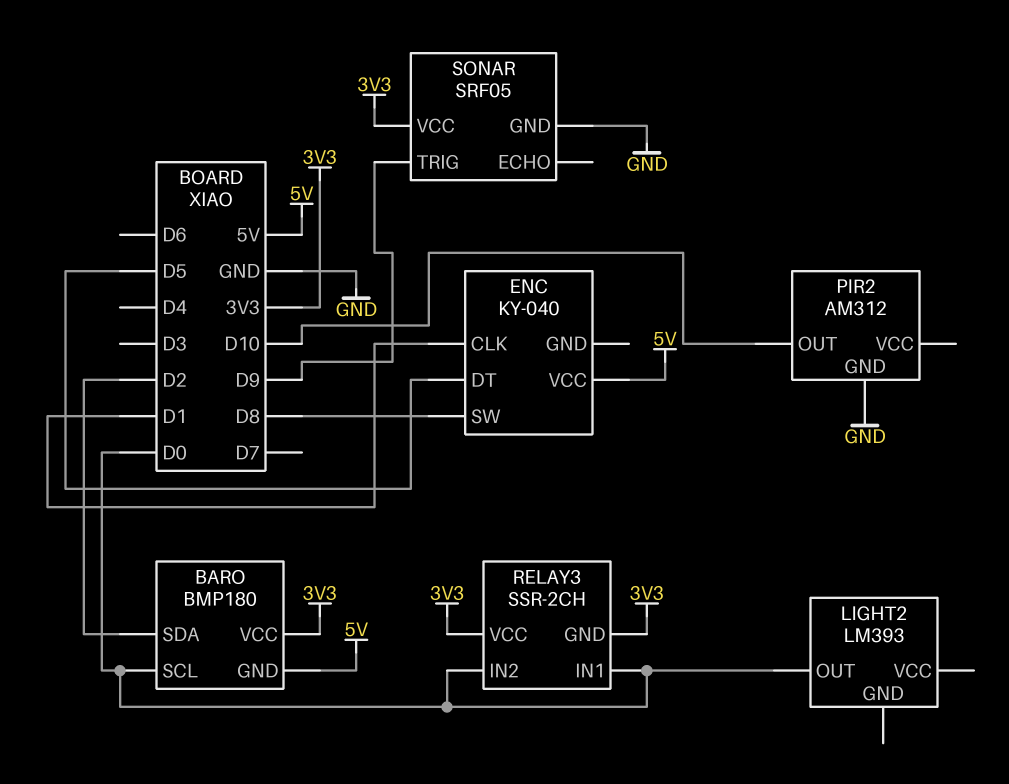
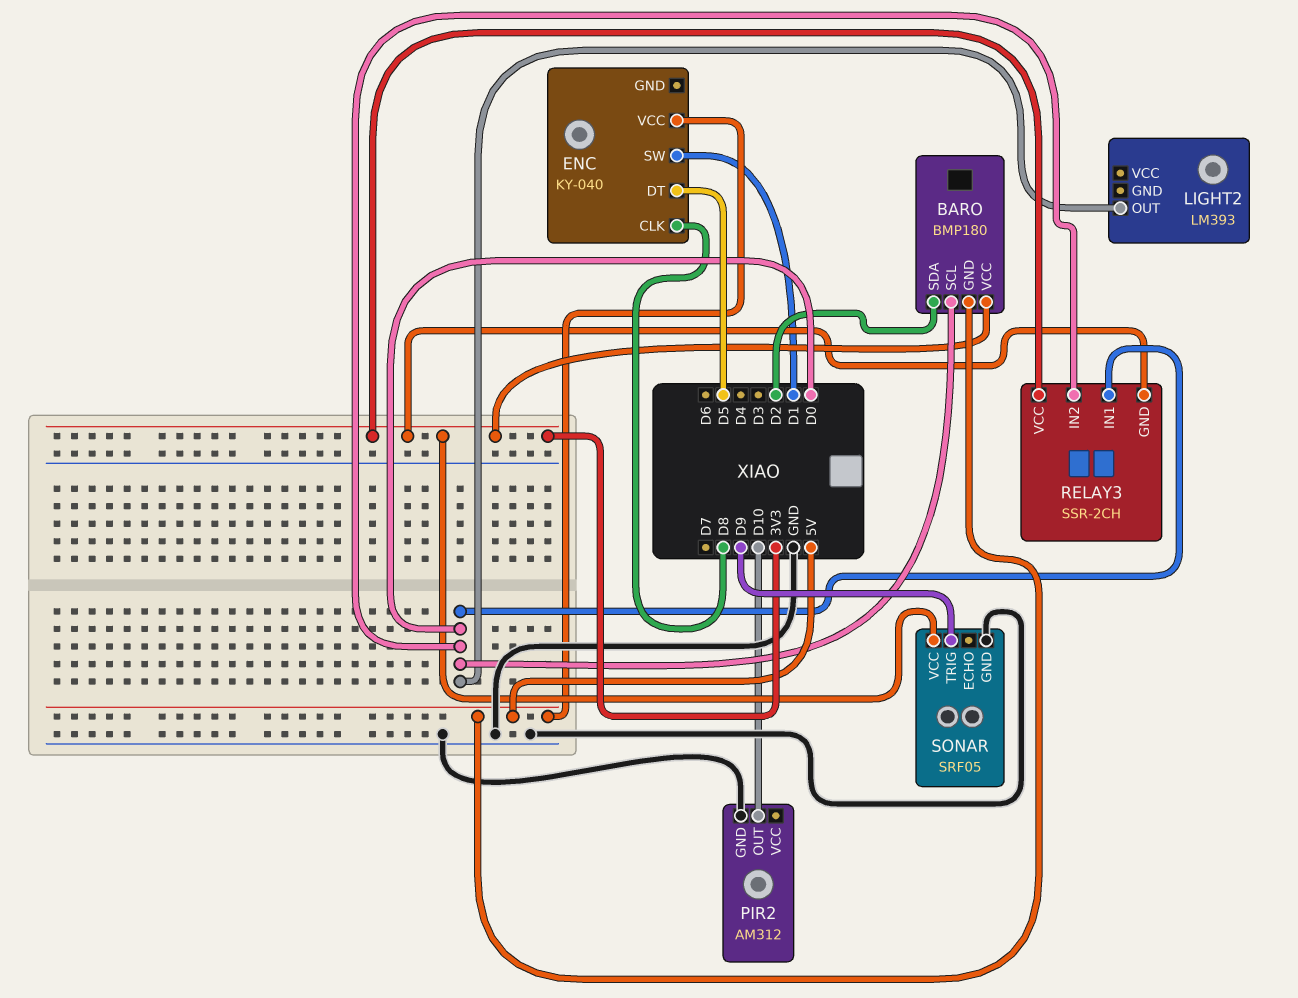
ENC pin CLK: D1 -> D8
ENC pin SW: D8 -> D1

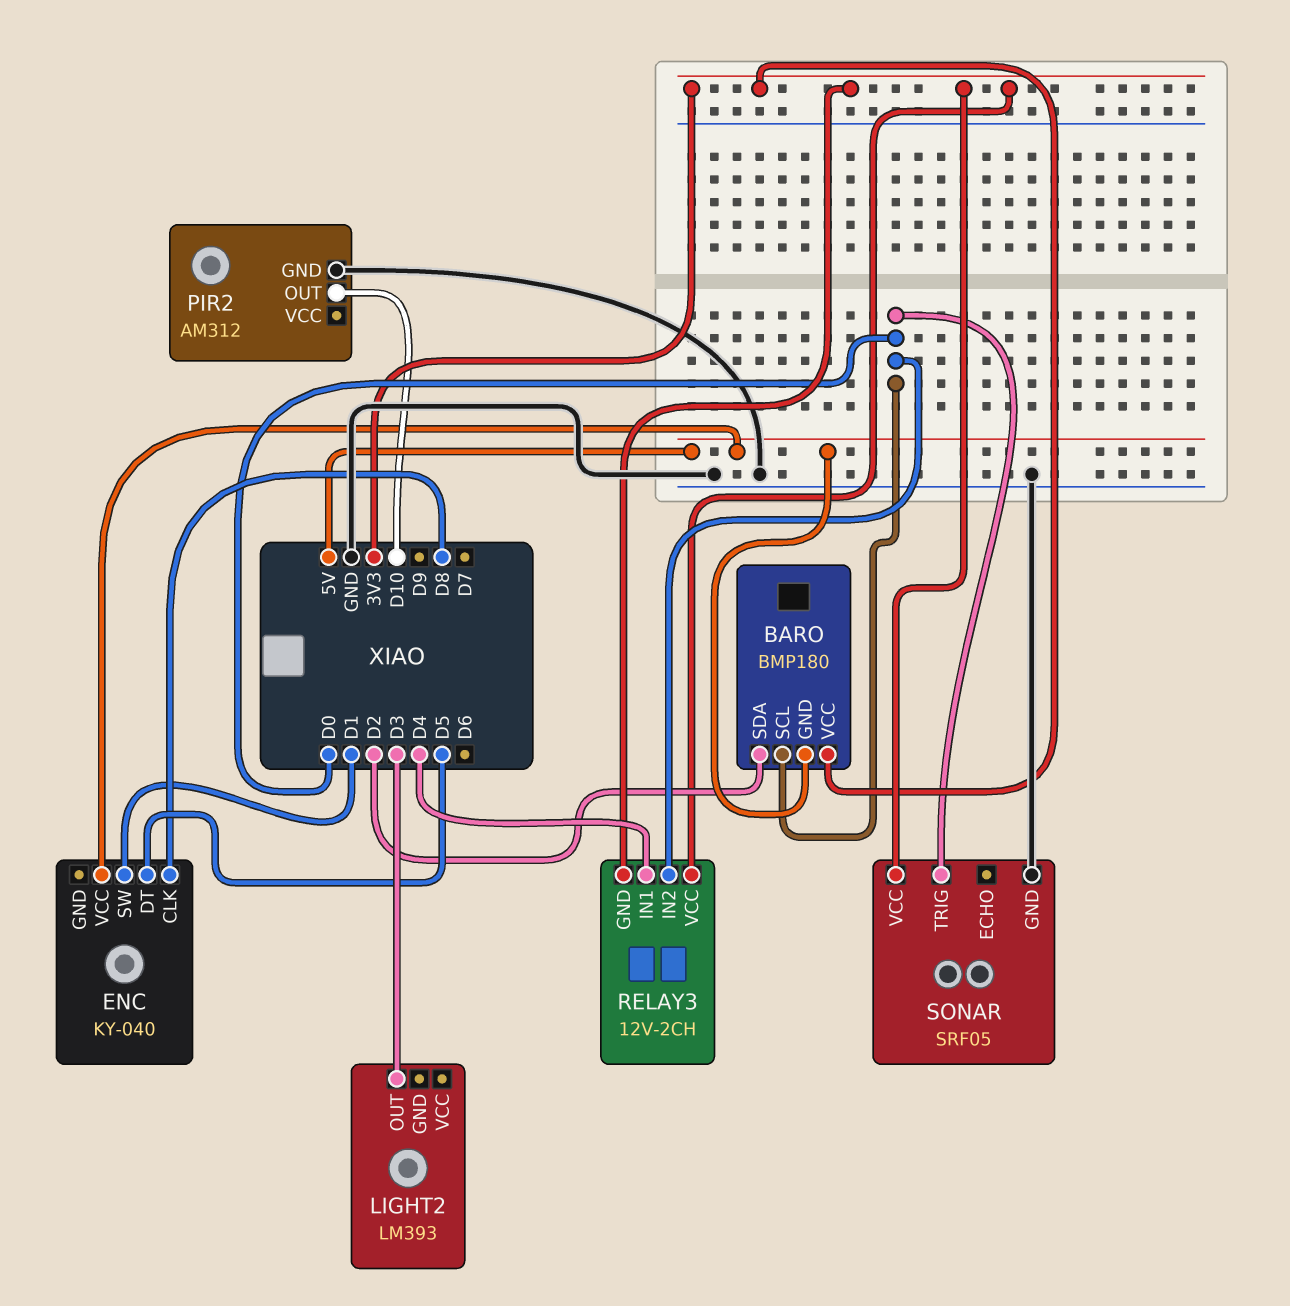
LIGHT2 pin OUT: D0 -> D3
RELAY3: SSR-2CH -> 12V-2CH
RELAY3 pin IN1: D0 -> D4
SONAR pin TRIG: D9 -> D0

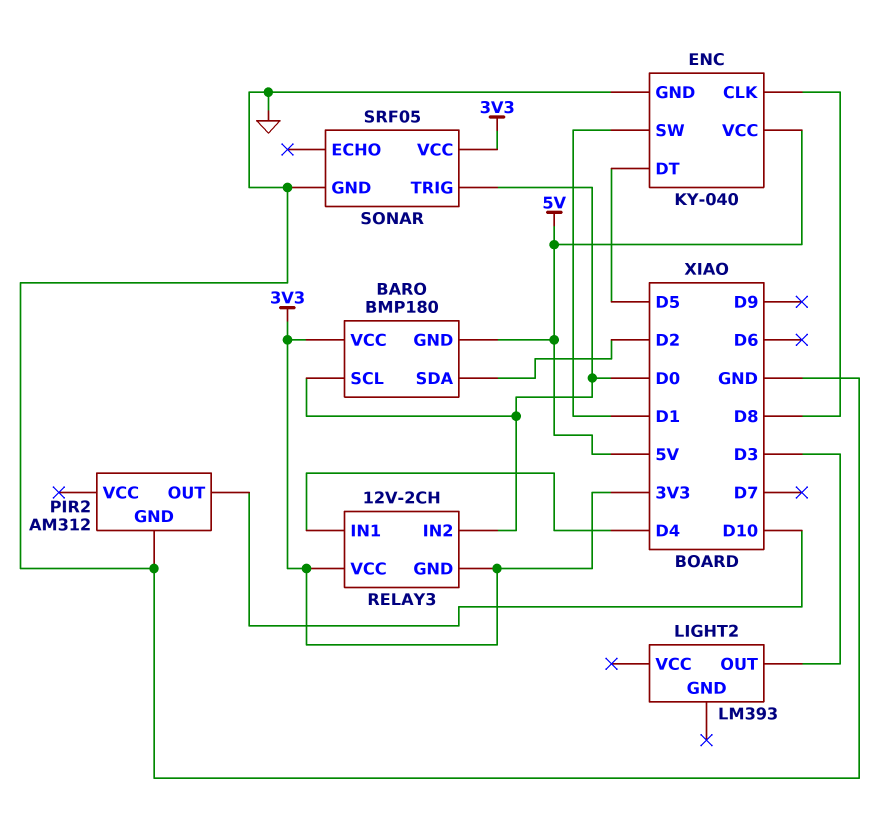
ENC pin GND: none -> GND

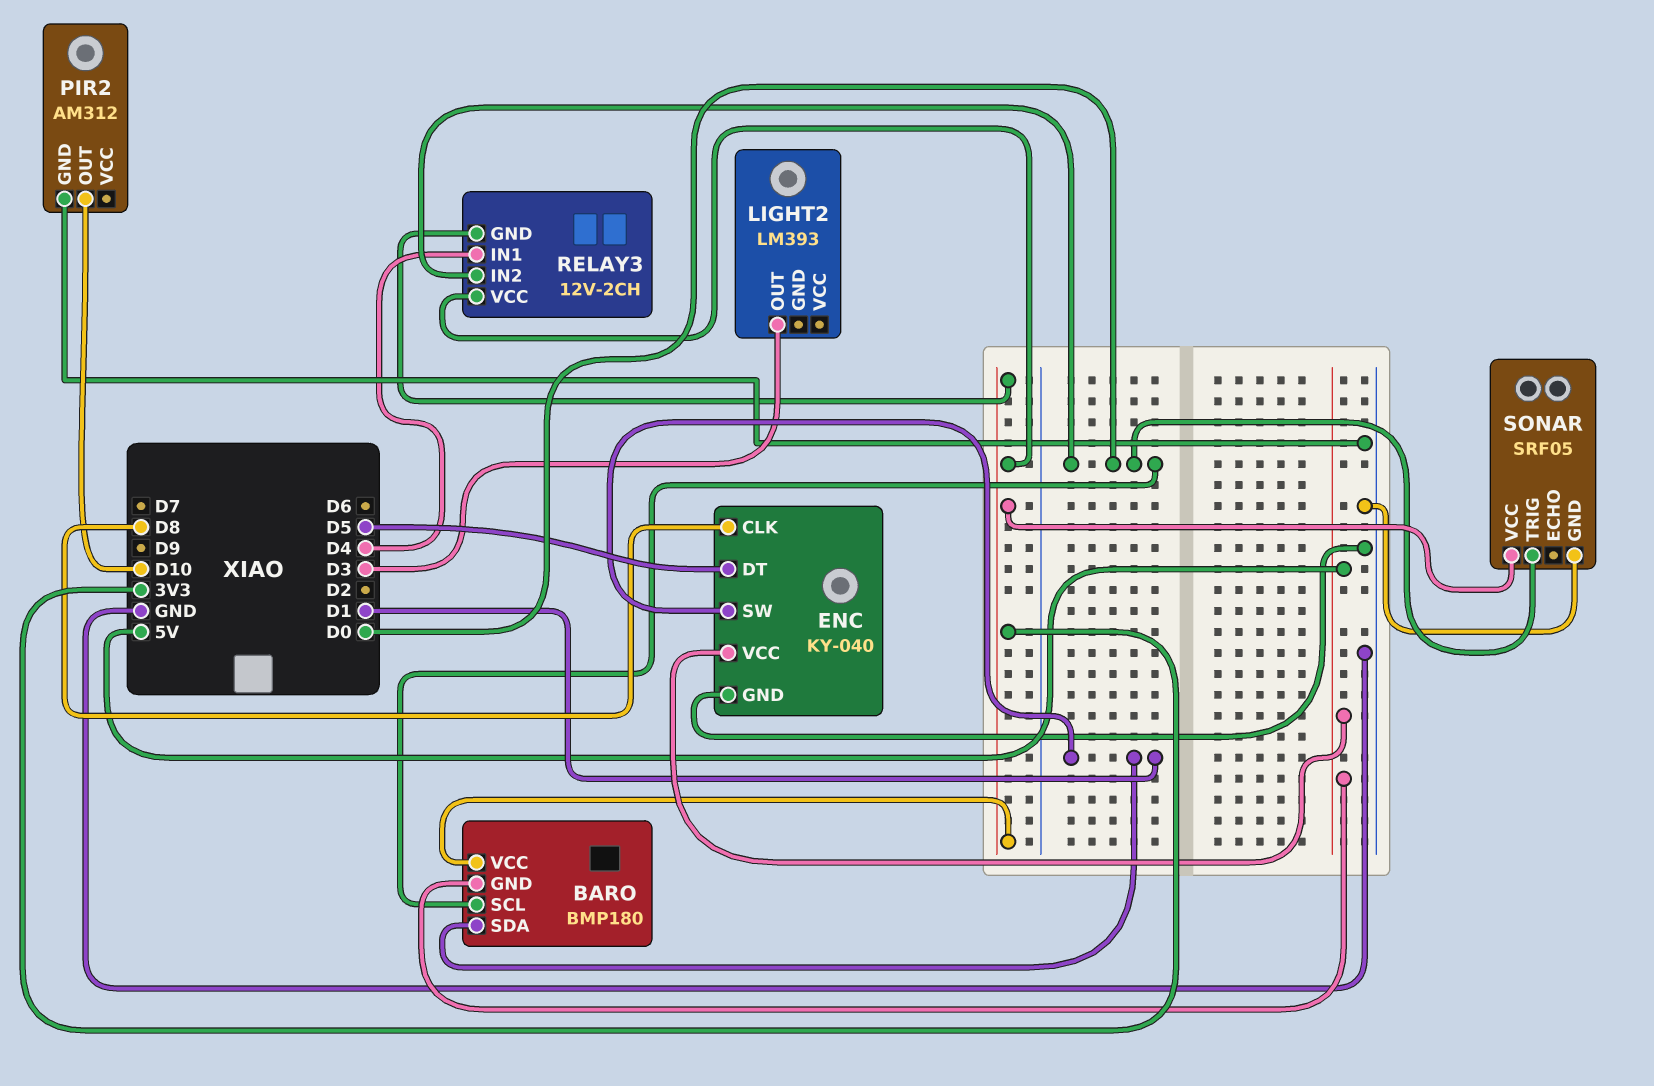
BARO pin SDA: D2 -> D1

